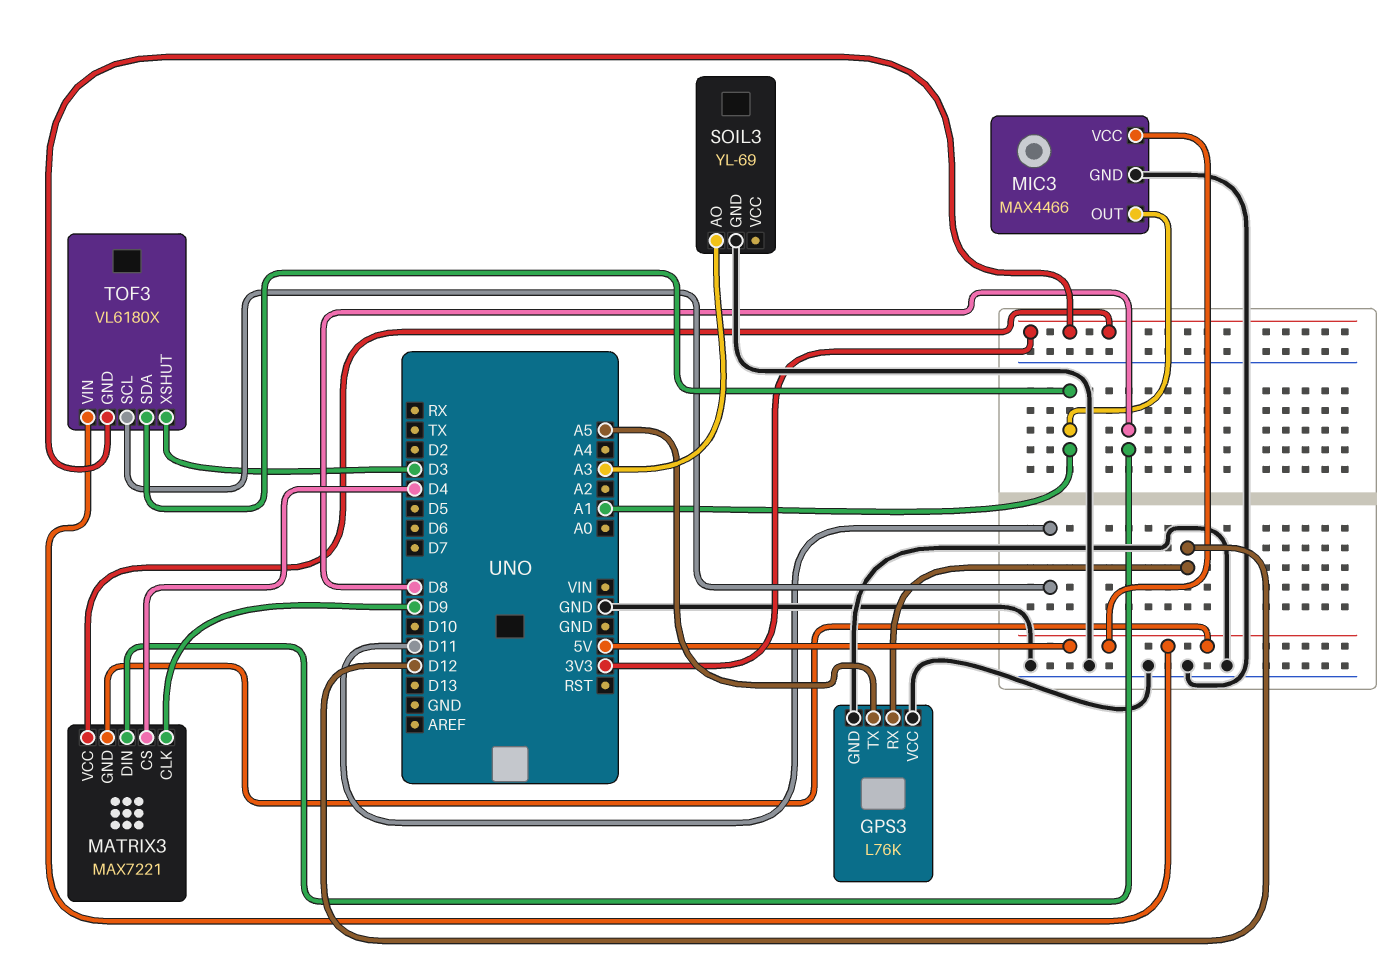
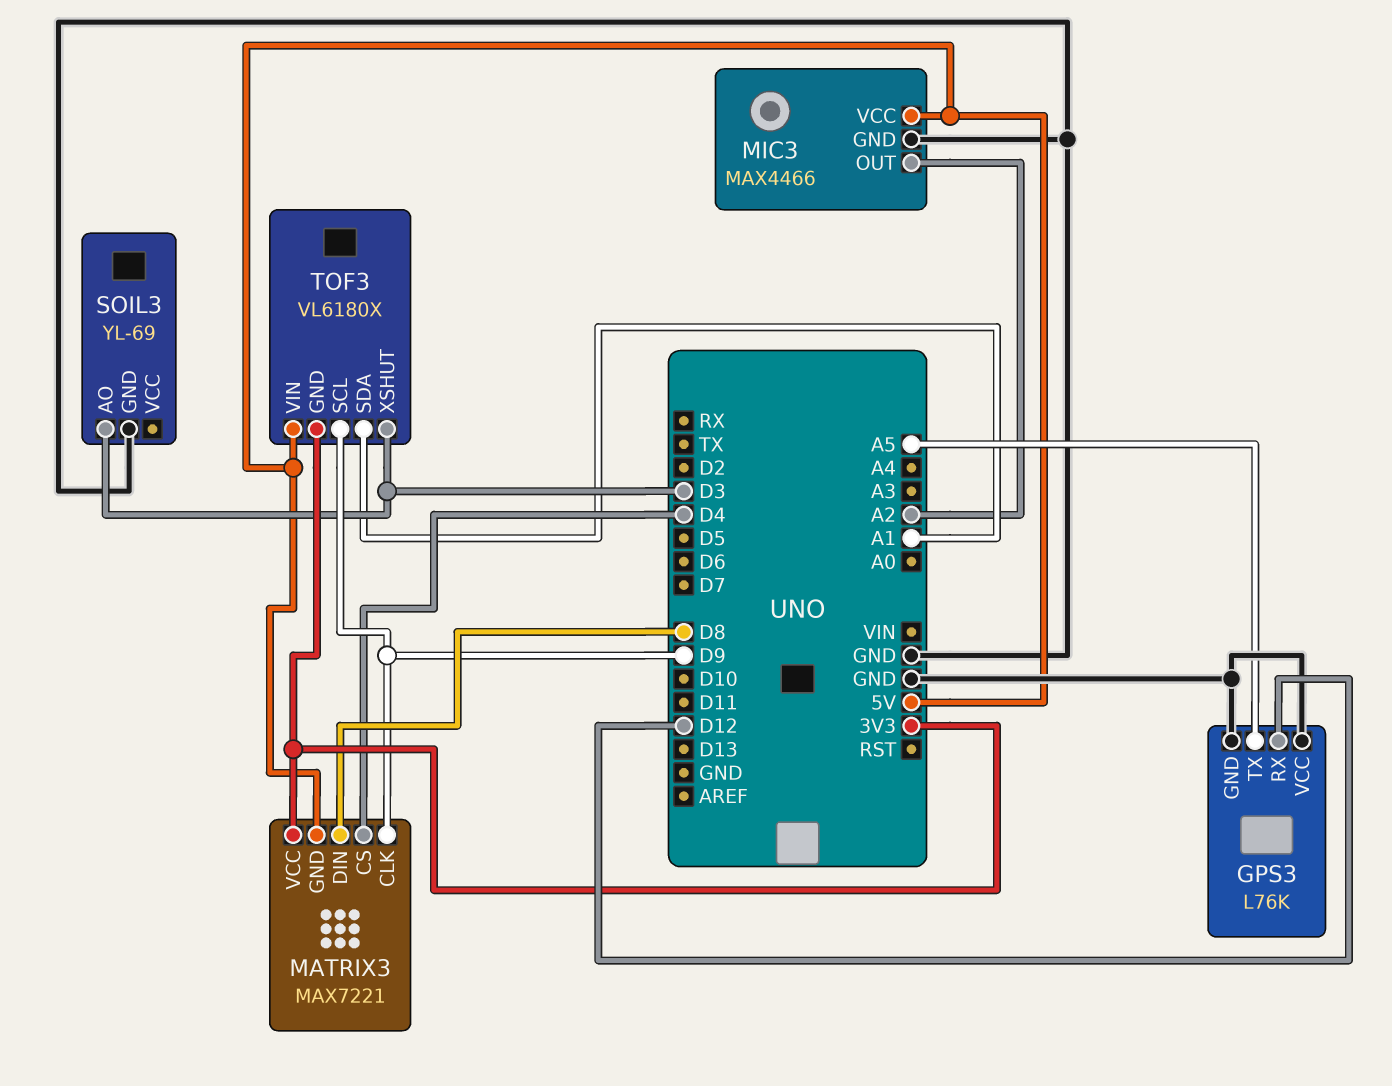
MIC3 pin OUT: A1 -> A2
SOIL3 pin AO: A3 -> D3
TOF3 pin SCL: D11 -> D9

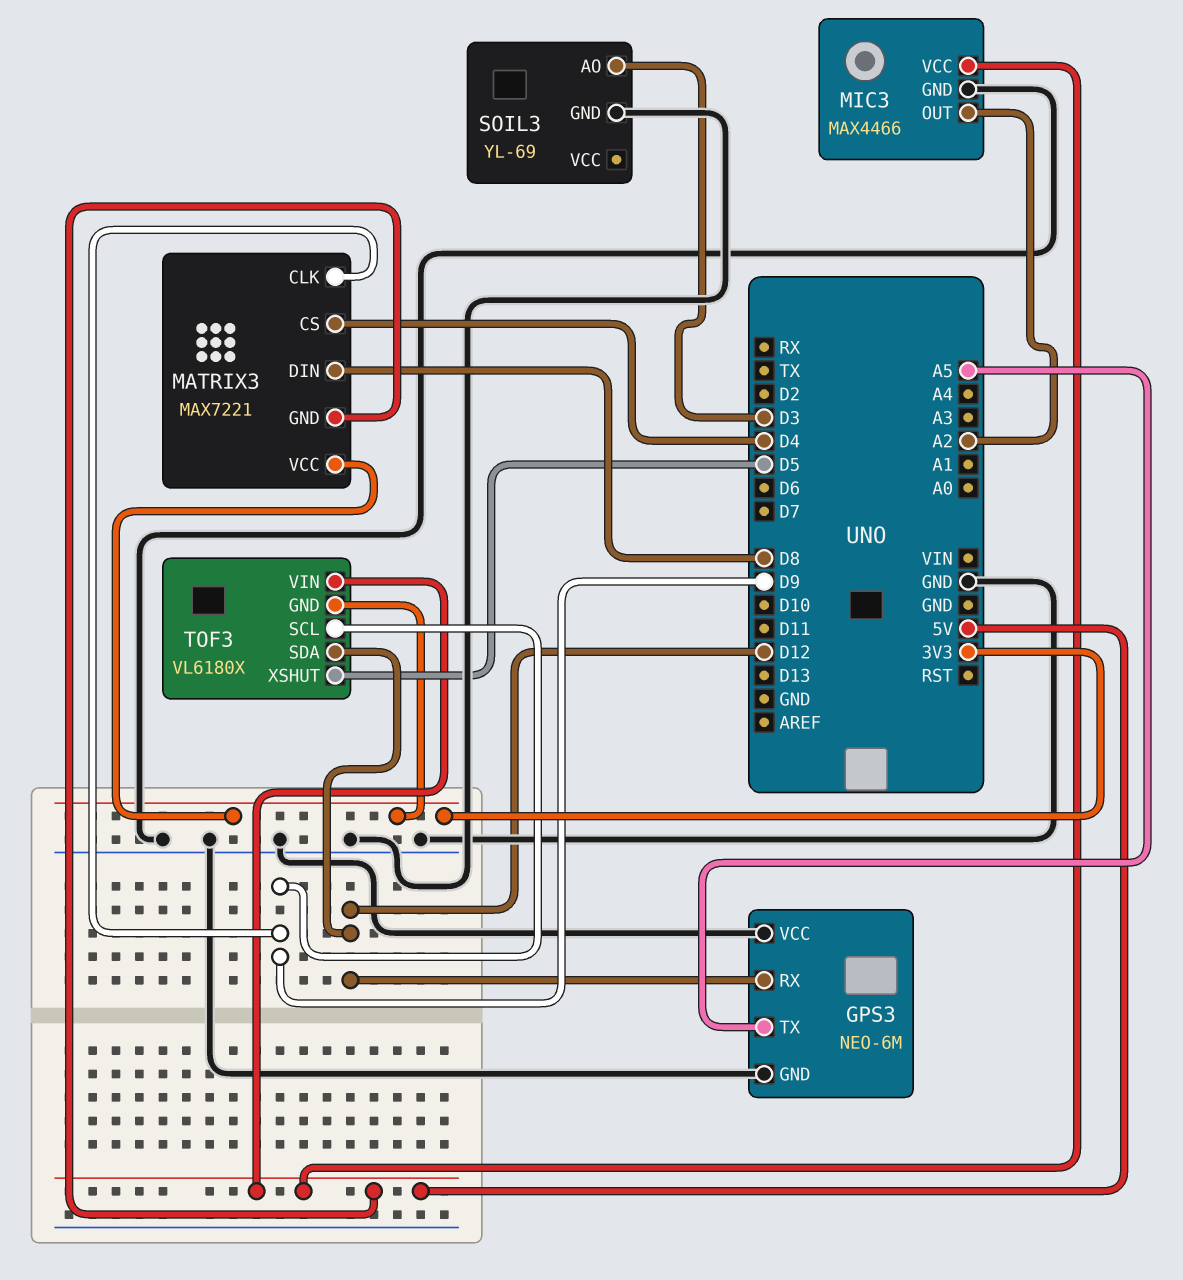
GPS3: L76K -> NEO-6M
TOF3 pin SDA: A1 -> D12
TOF3 pin XSHUT: D3 -> D5

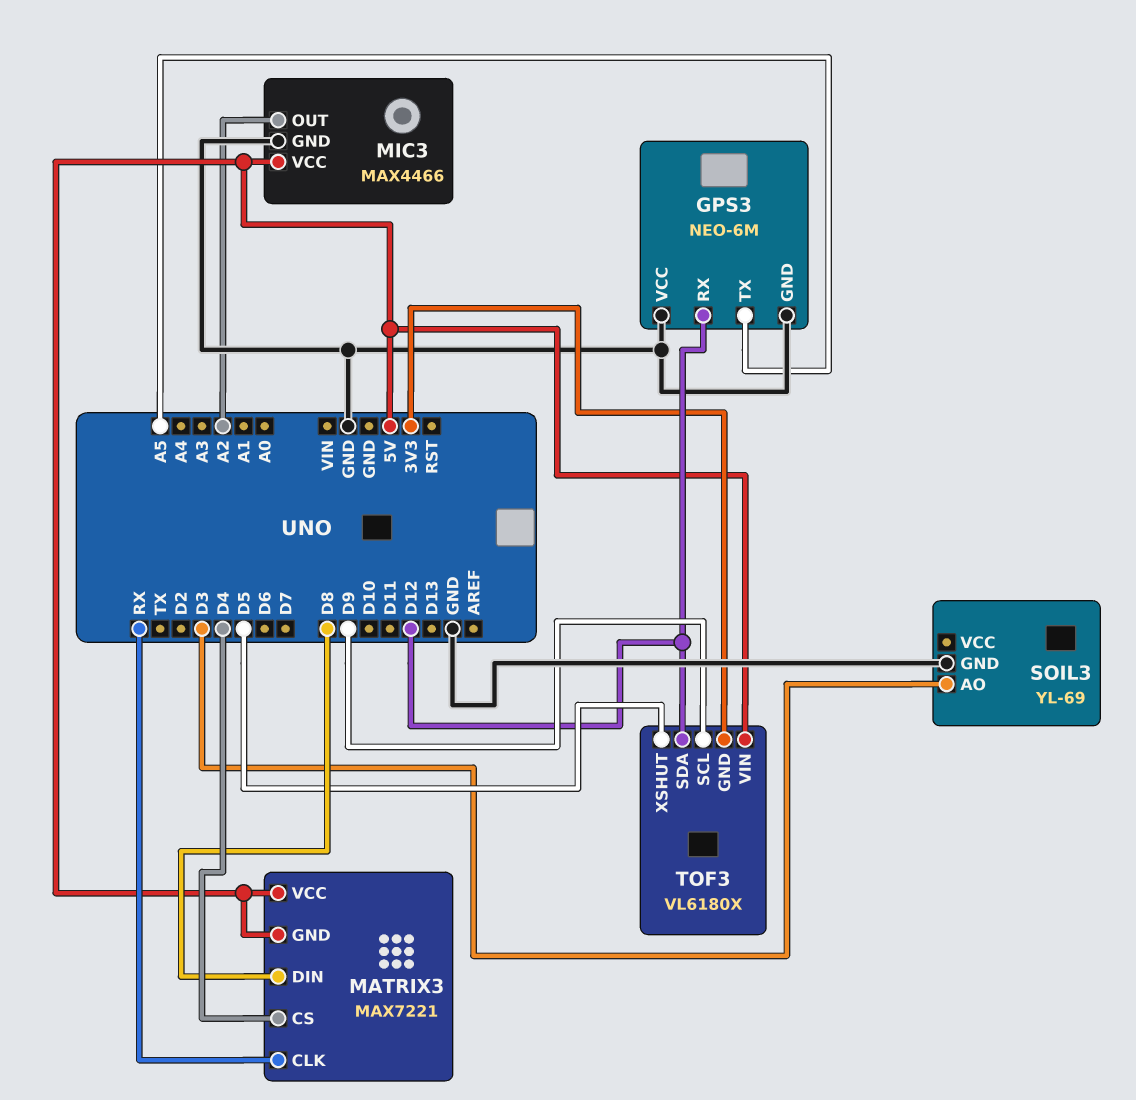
MATRIX3 pin CLK: D9 -> RX
MATRIX3 pin VCC: 3V3 -> 5V

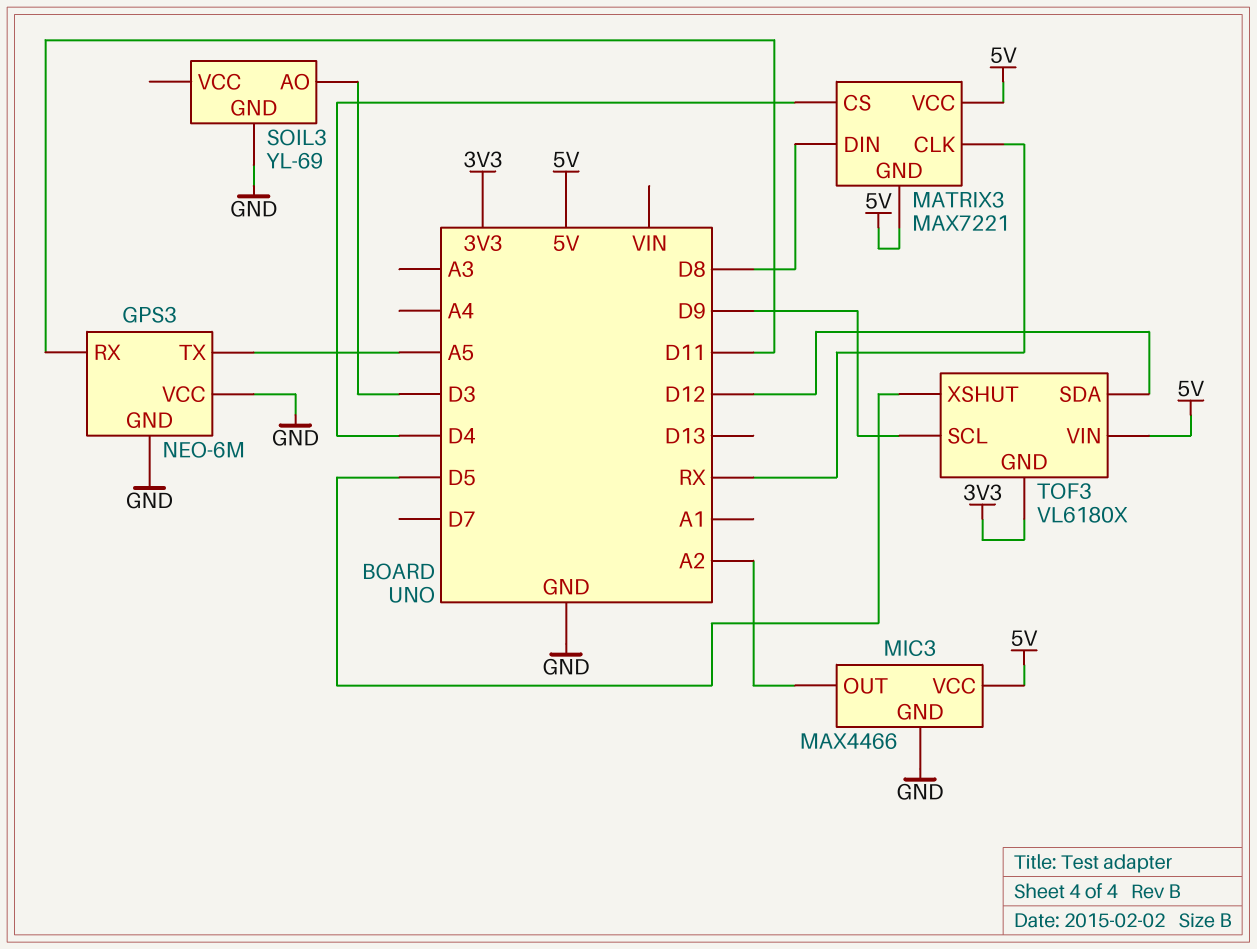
GPS3 pin RX: D12 -> D11

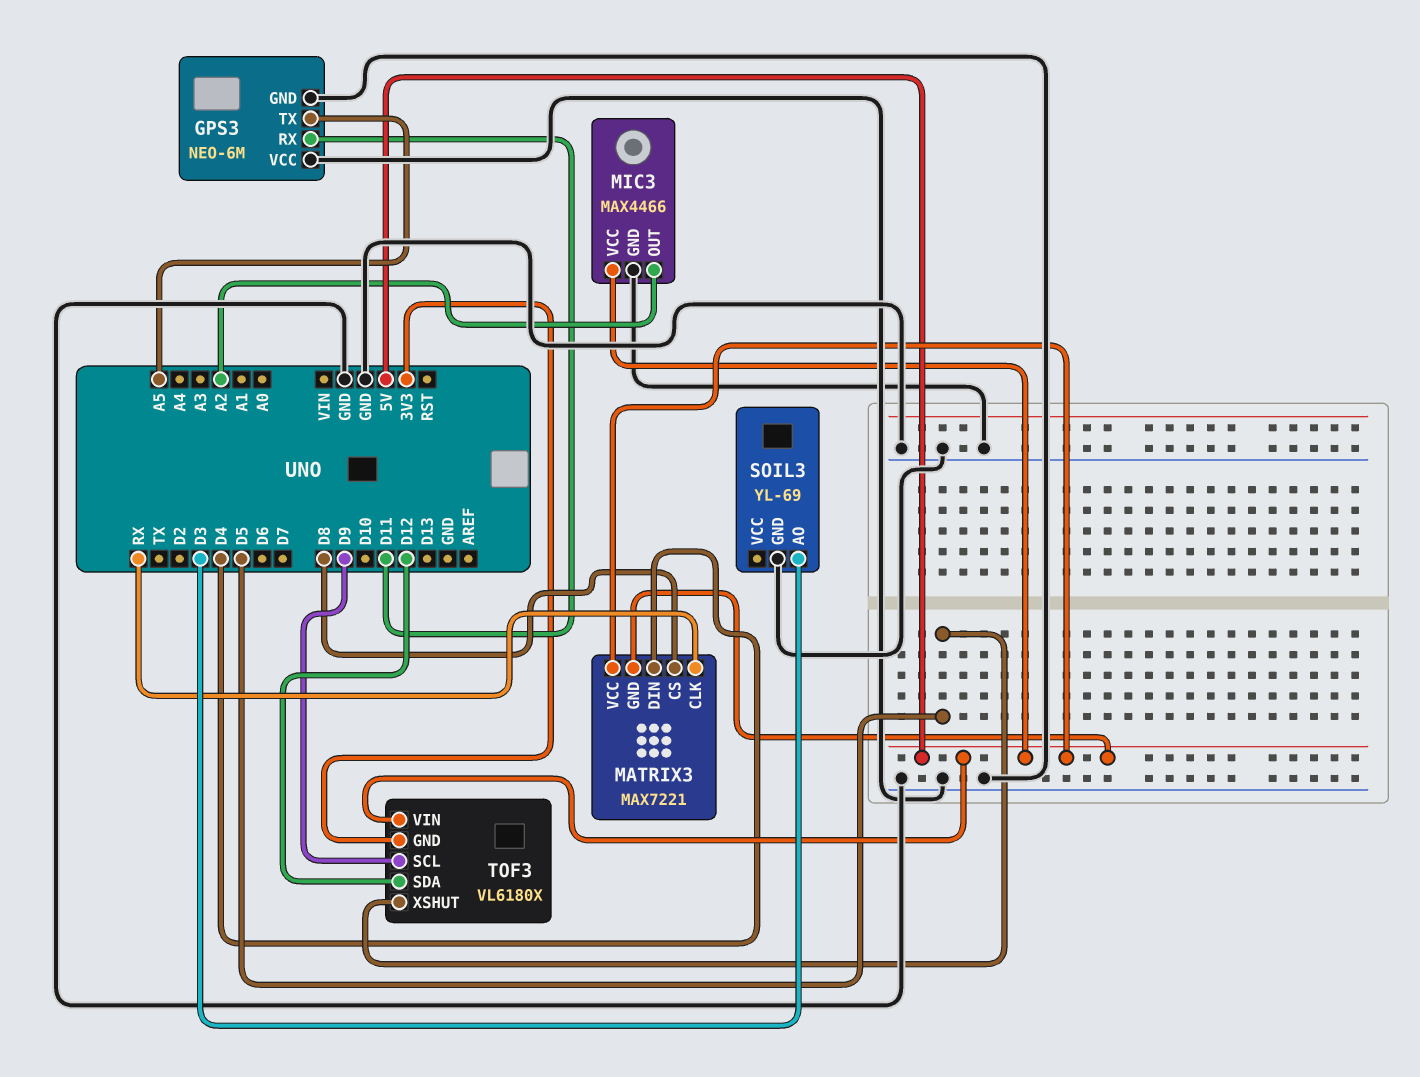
MATRIX3 pin CS: D4 -> D8
MATRIX3 pin DIN: D8 -> D4

